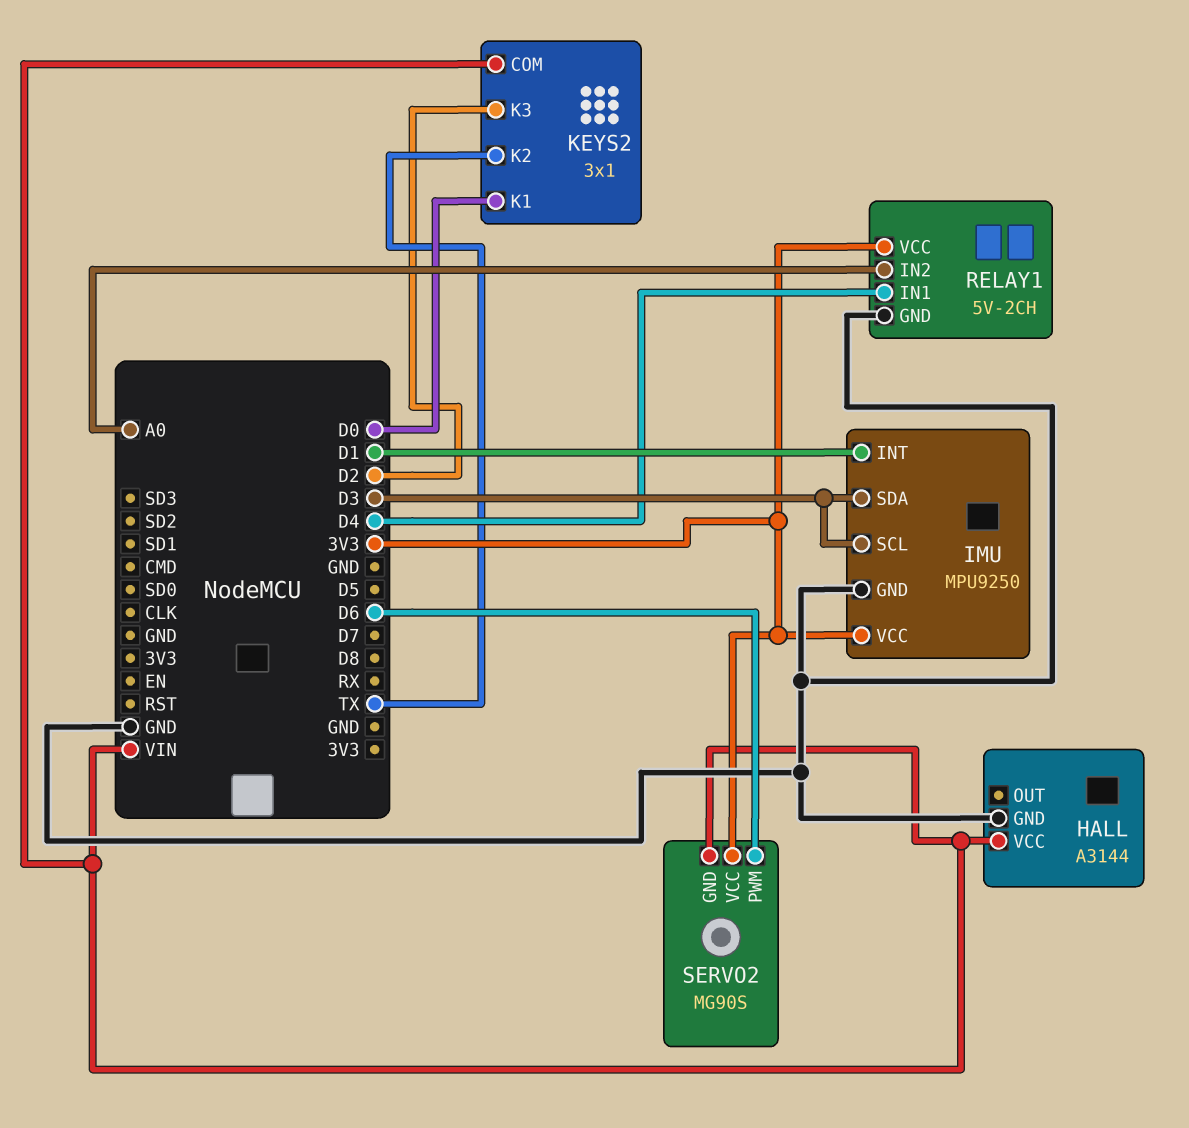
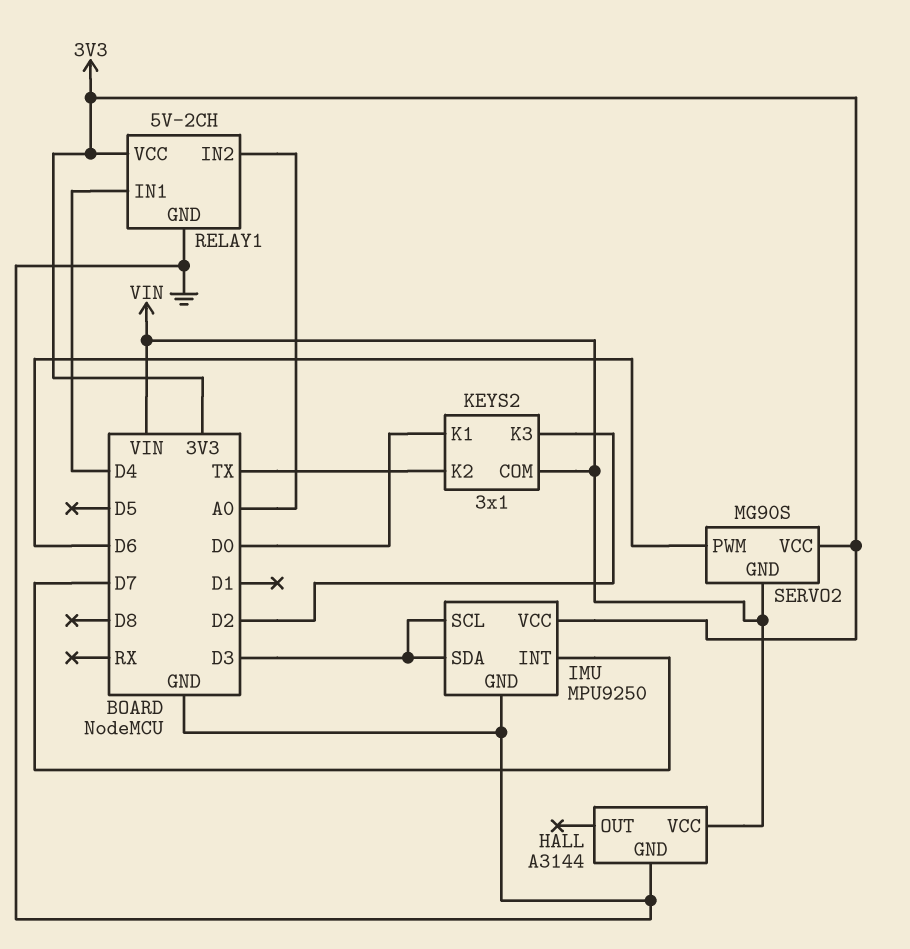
IMU pin INT: D1 -> D7

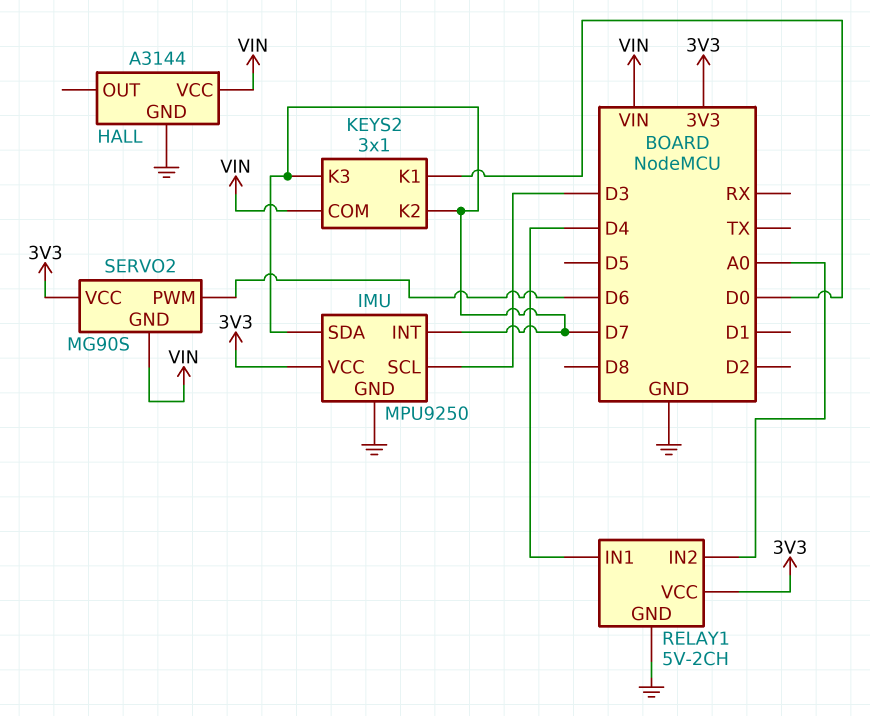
IMU pin SDA: D3 -> D7
KEYS2 pin K2: TX -> D7
KEYS2 pin K3: D2 -> D7

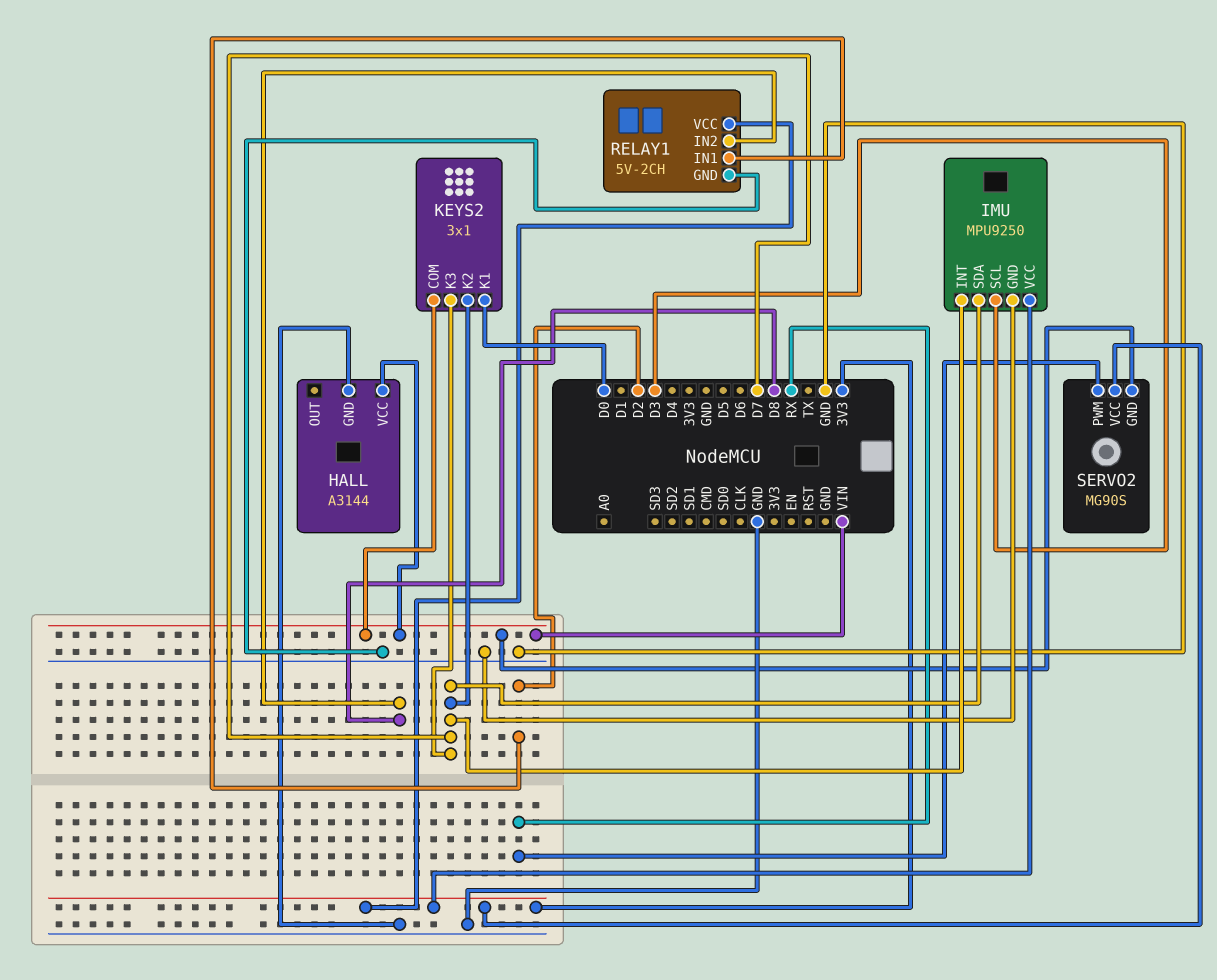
RELAY1 pin IN1: D4 -> D2
RELAY1 pin IN2: A0 -> D8
SERVO2 pin PWM: D6 -> RX

